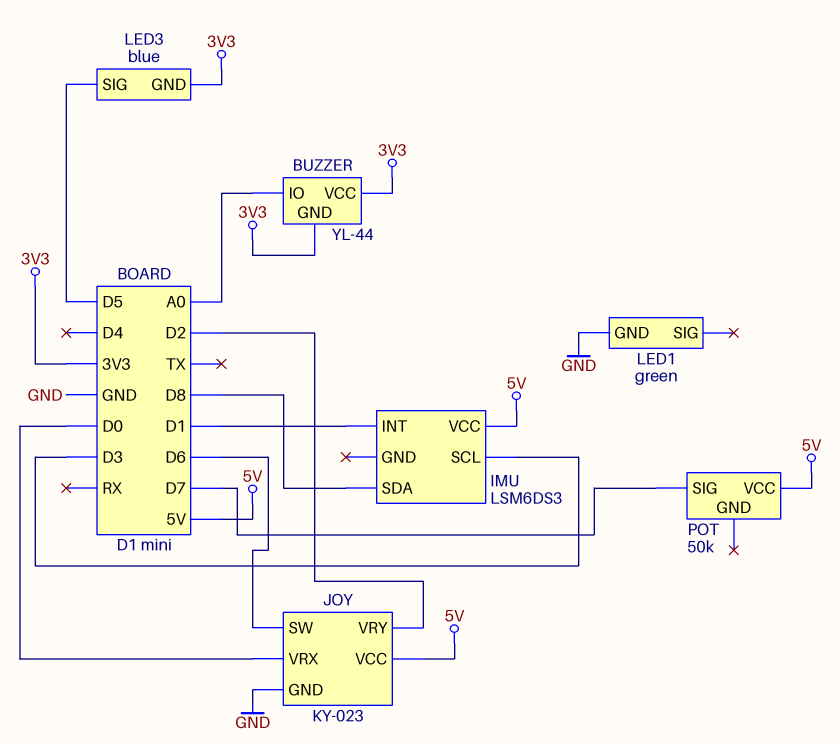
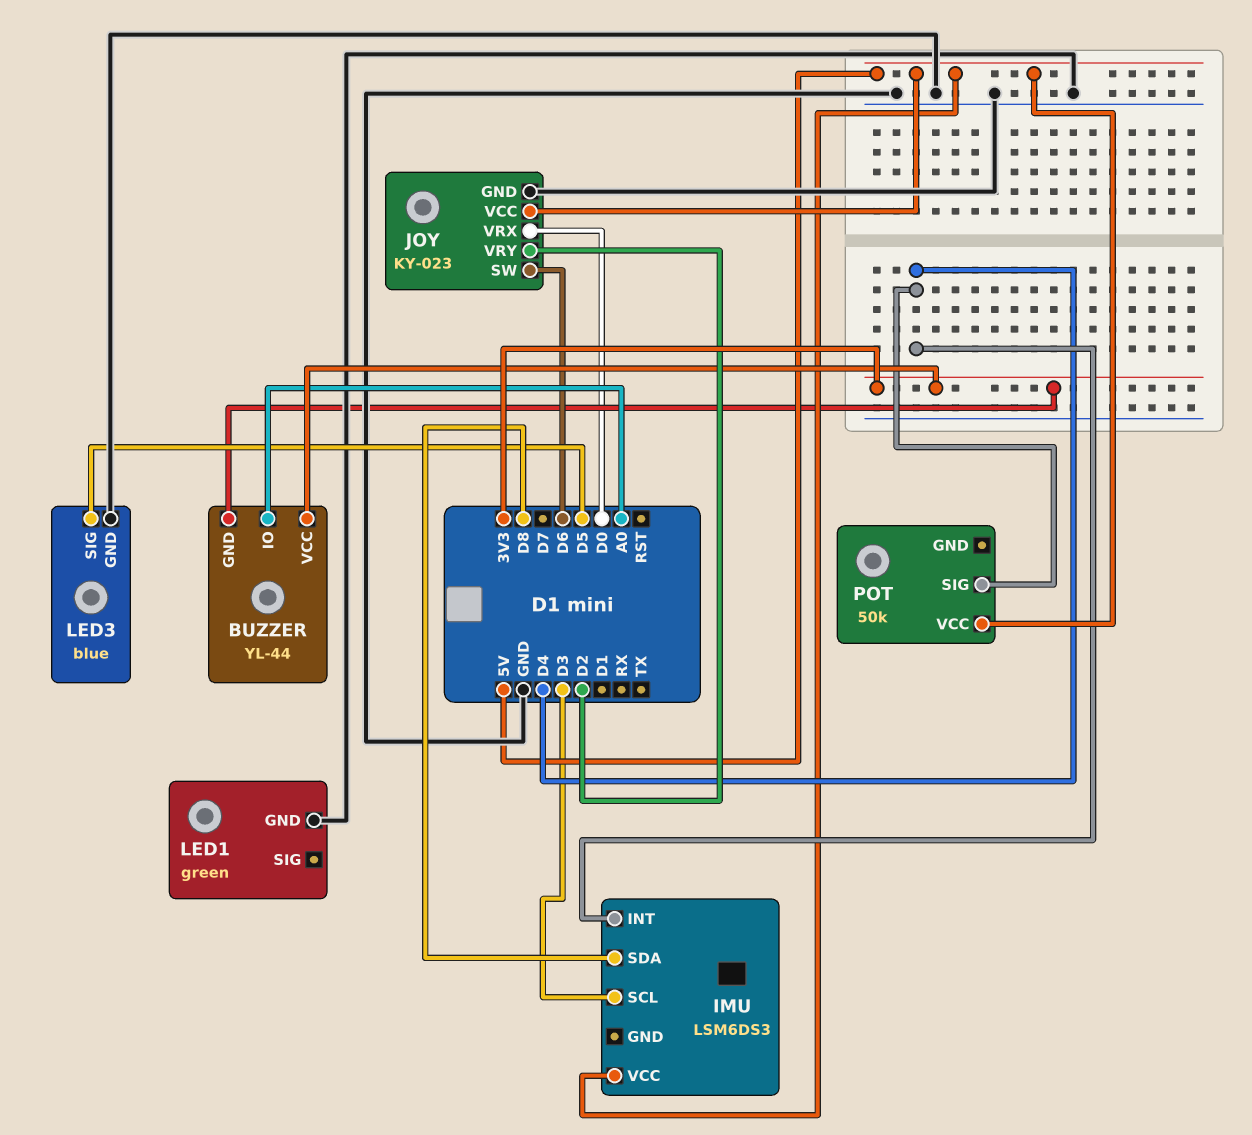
IMU pin INT: D1 -> D4
LED3 pin GND: 3V3 -> GND
POT pin SIG: D7 -> D4

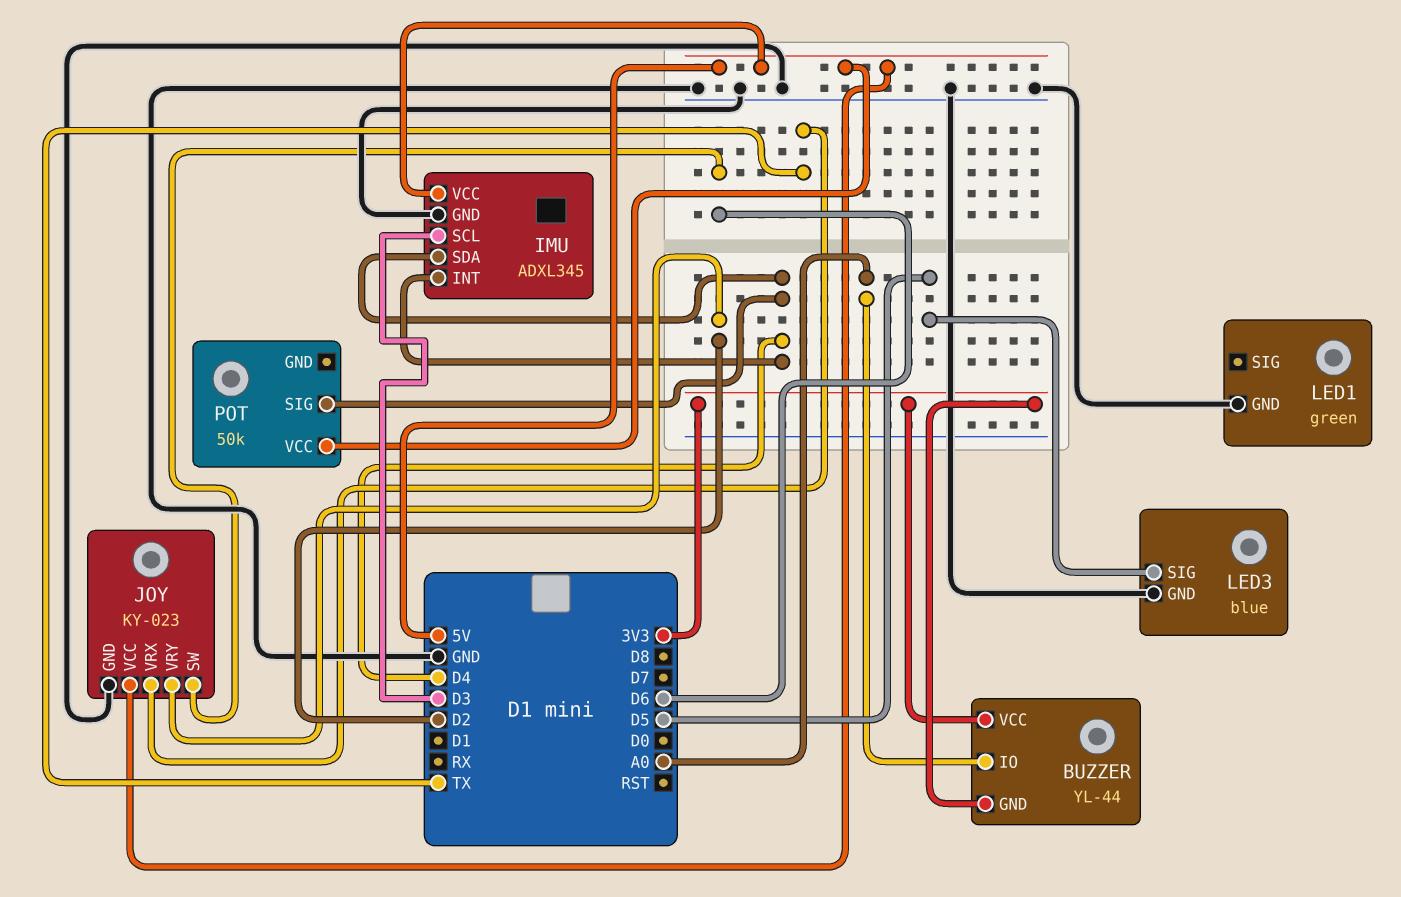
IMU: LSM6DS3 -> ADXL345
IMU pin GND: none -> GND
IMU pin SDA: D8 -> D4
JOY pin VRX: D0 -> TX

